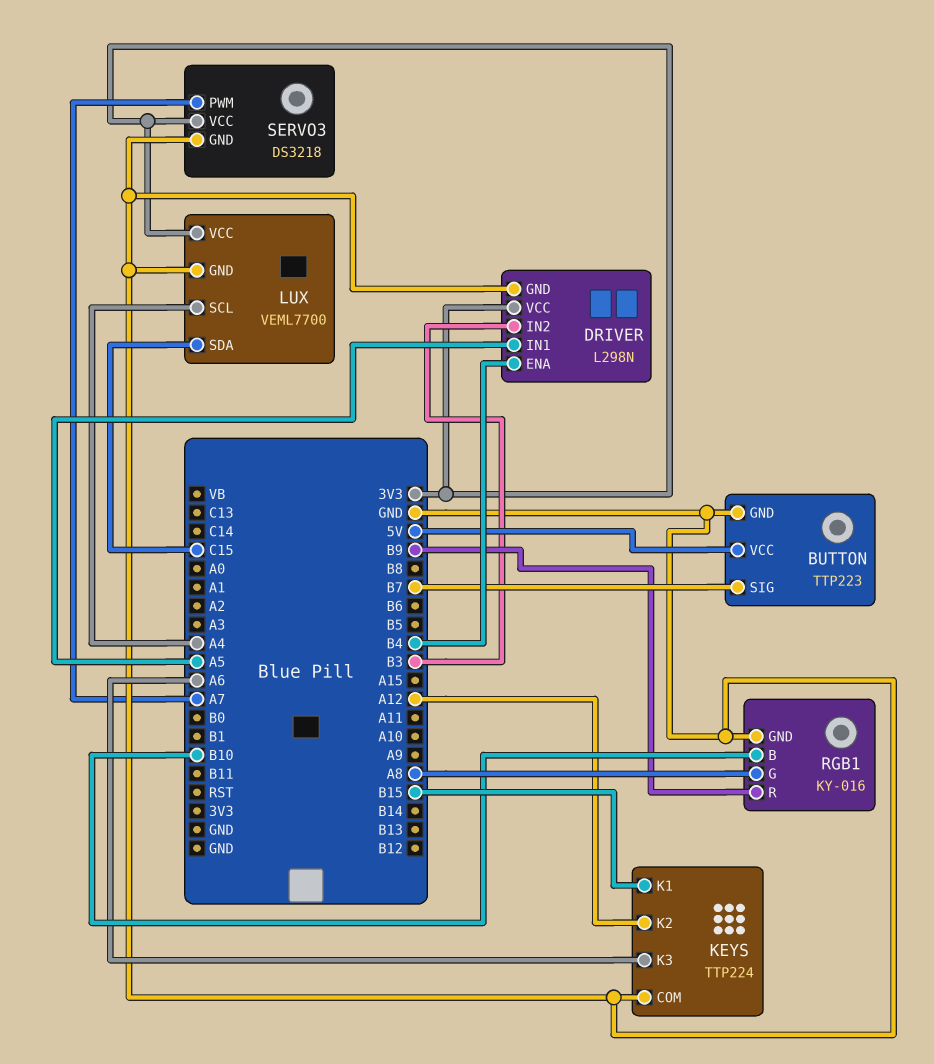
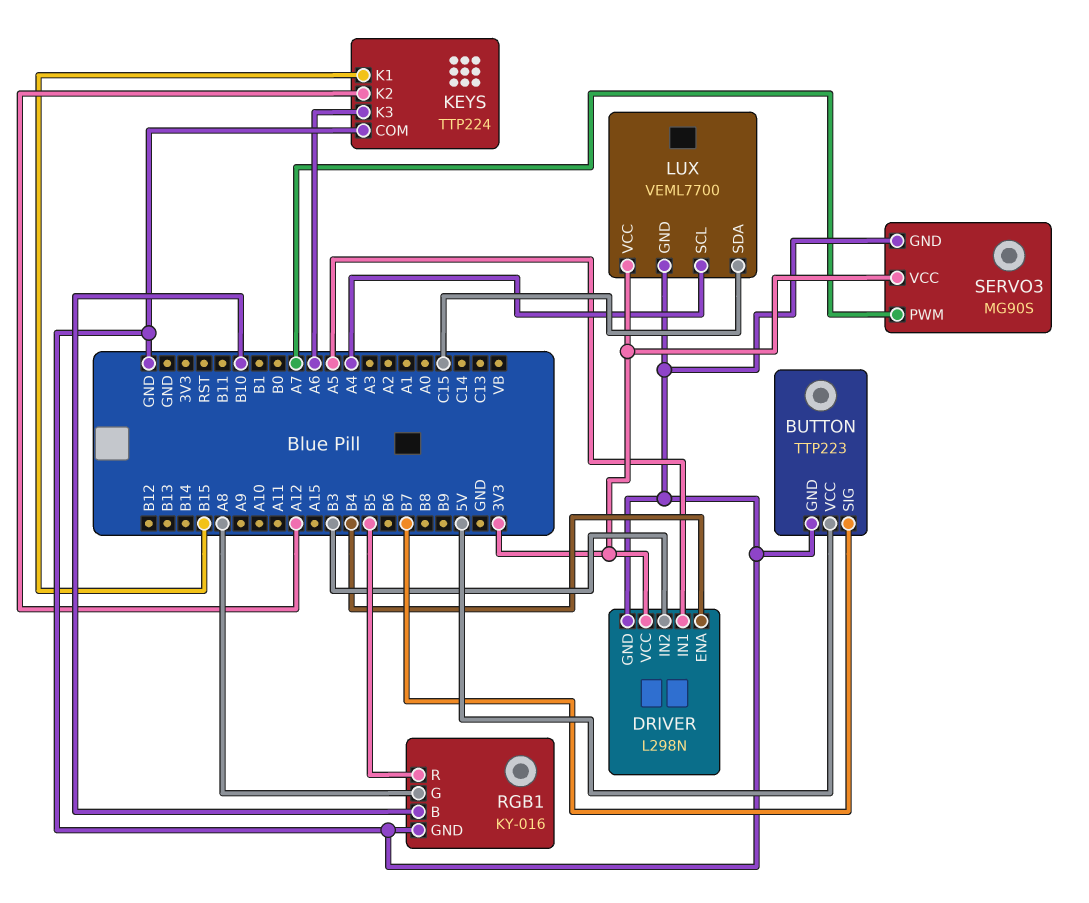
RGB1 pin R: B9 -> B5
SERVO3: DS3218 -> MG90S

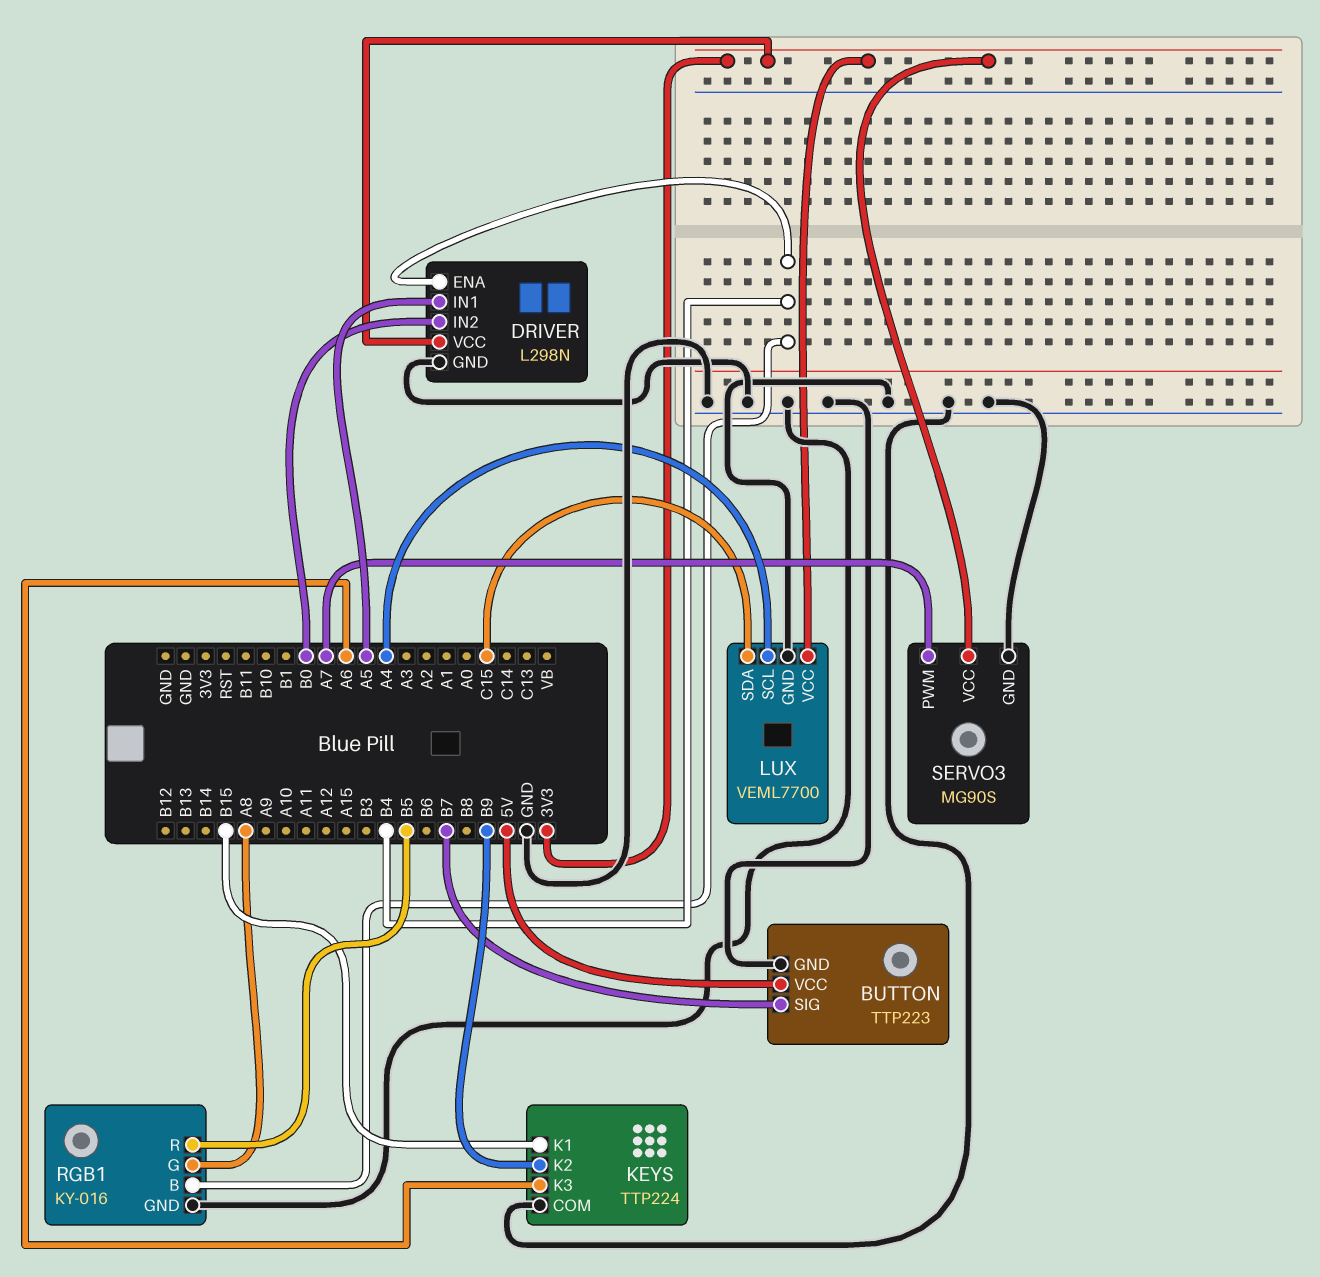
DRIVER pin IN2: B3 -> B0
KEYS pin K2: A12 -> B9
RGB1 pin B: B10 -> B4

